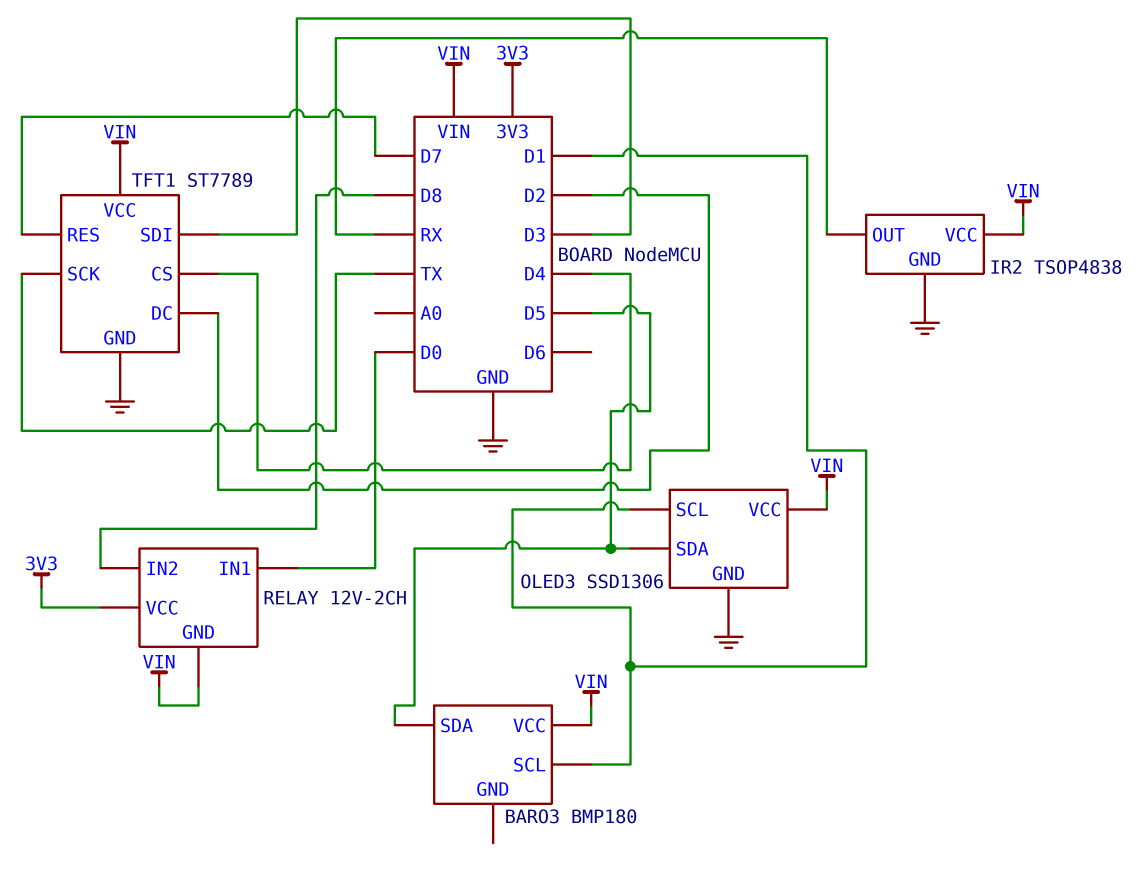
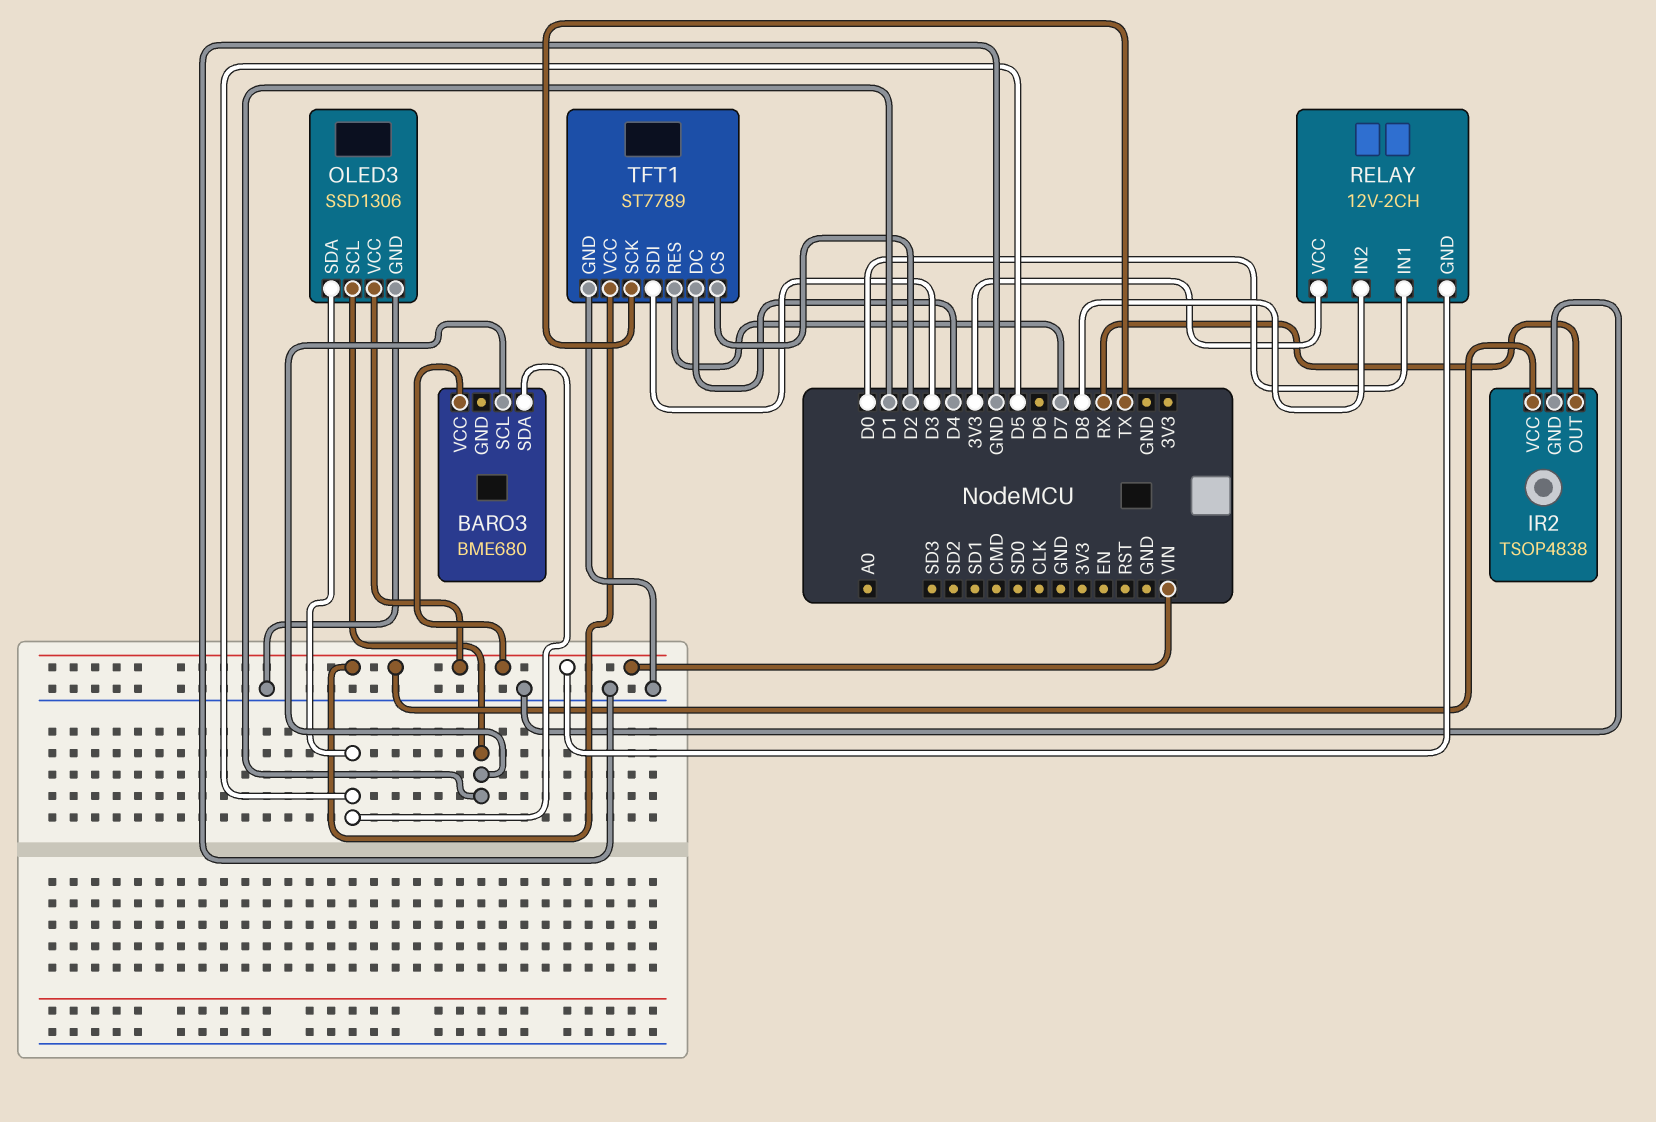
BARO3: BMP180 -> BME680
TFT1 pin CS: D4 -> D2
TFT1 pin DC: D2 -> D4

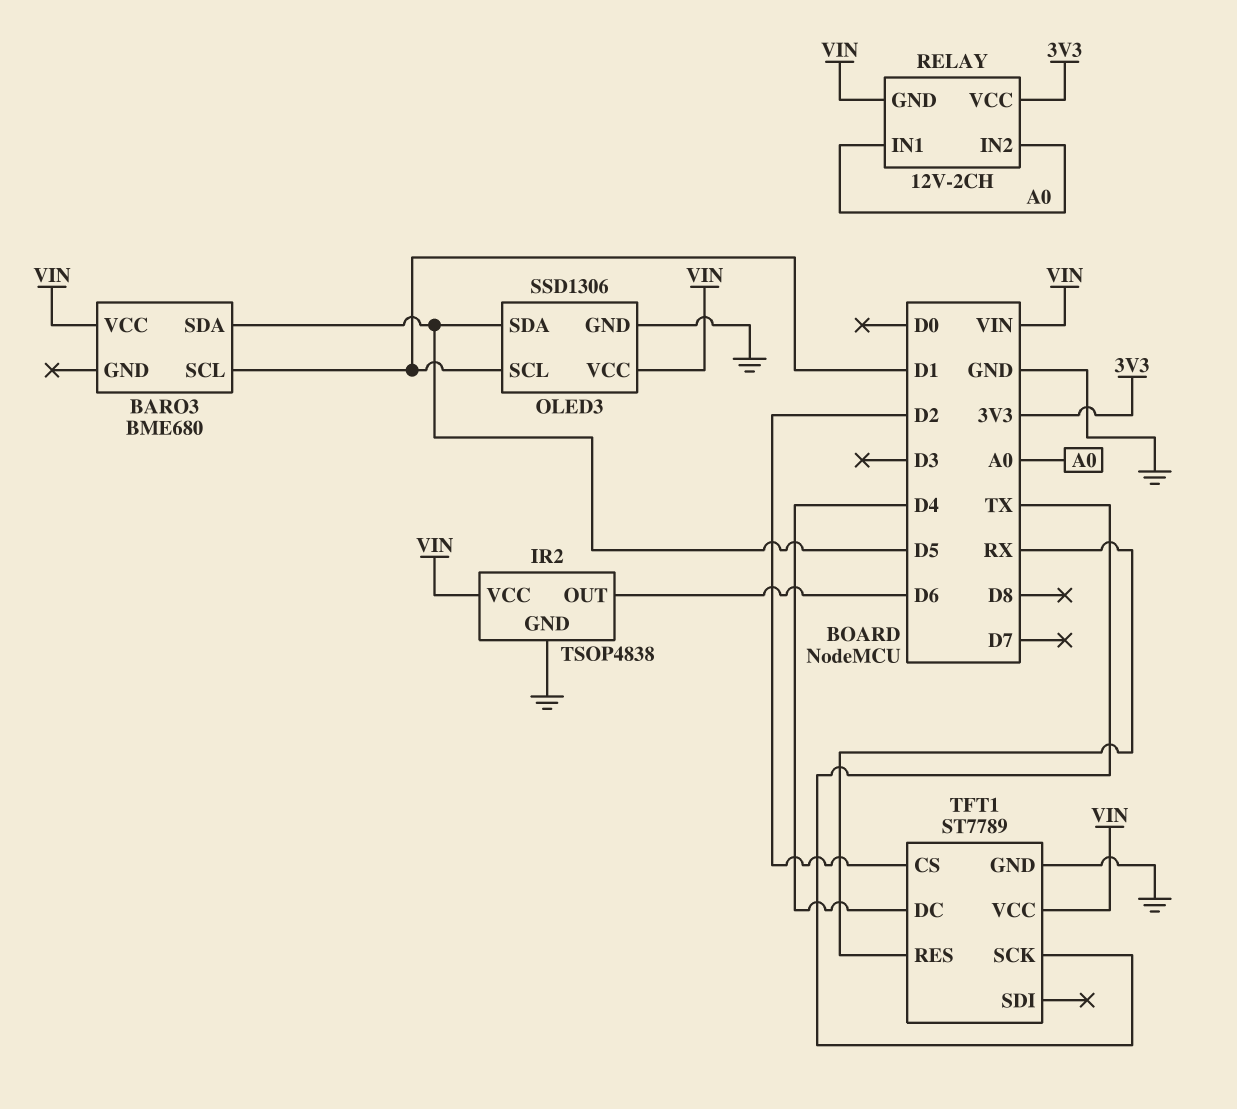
IR2 pin OUT: RX -> D6
RELAY pin IN1: D0 -> A0
RELAY pin IN2: D8 -> A0
TFT1 pin RES: D7 -> RX
TFT1 pin SDI: D3 -> none

